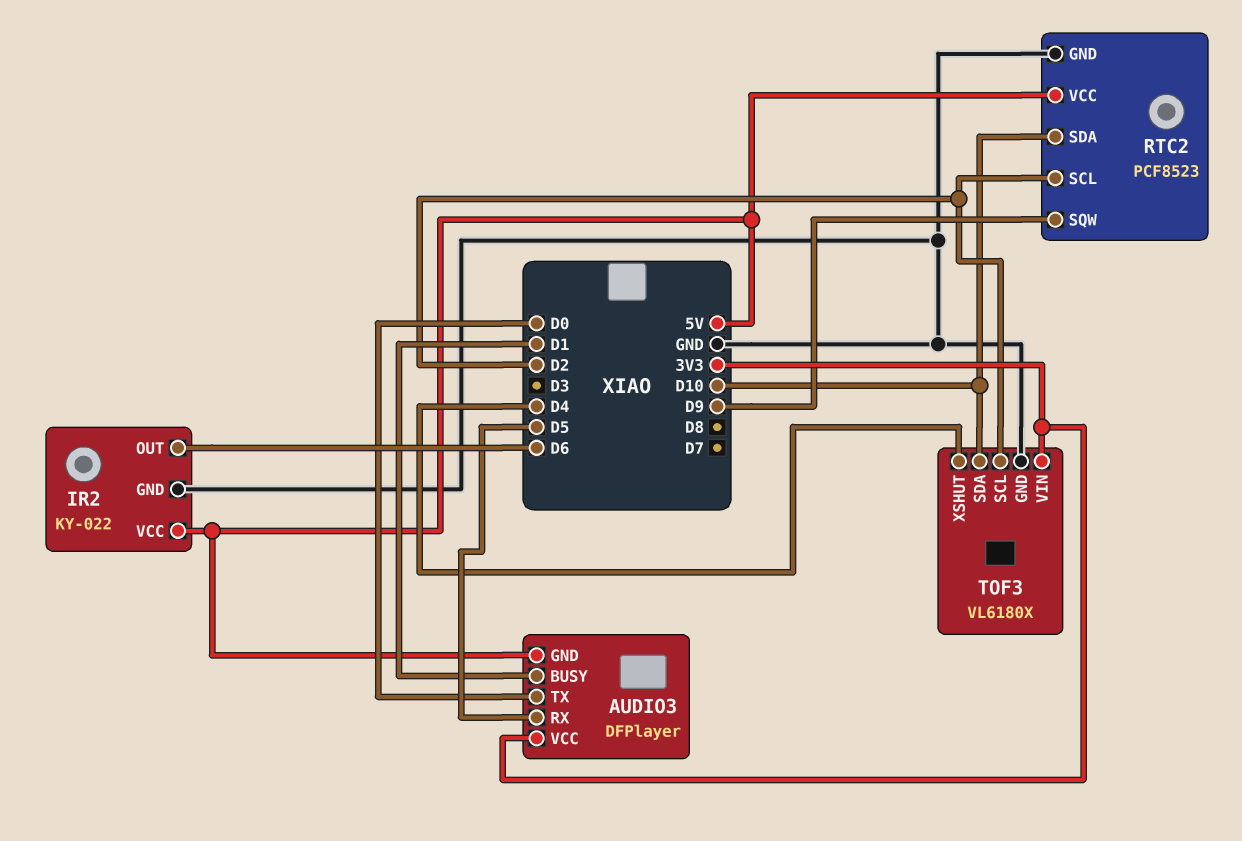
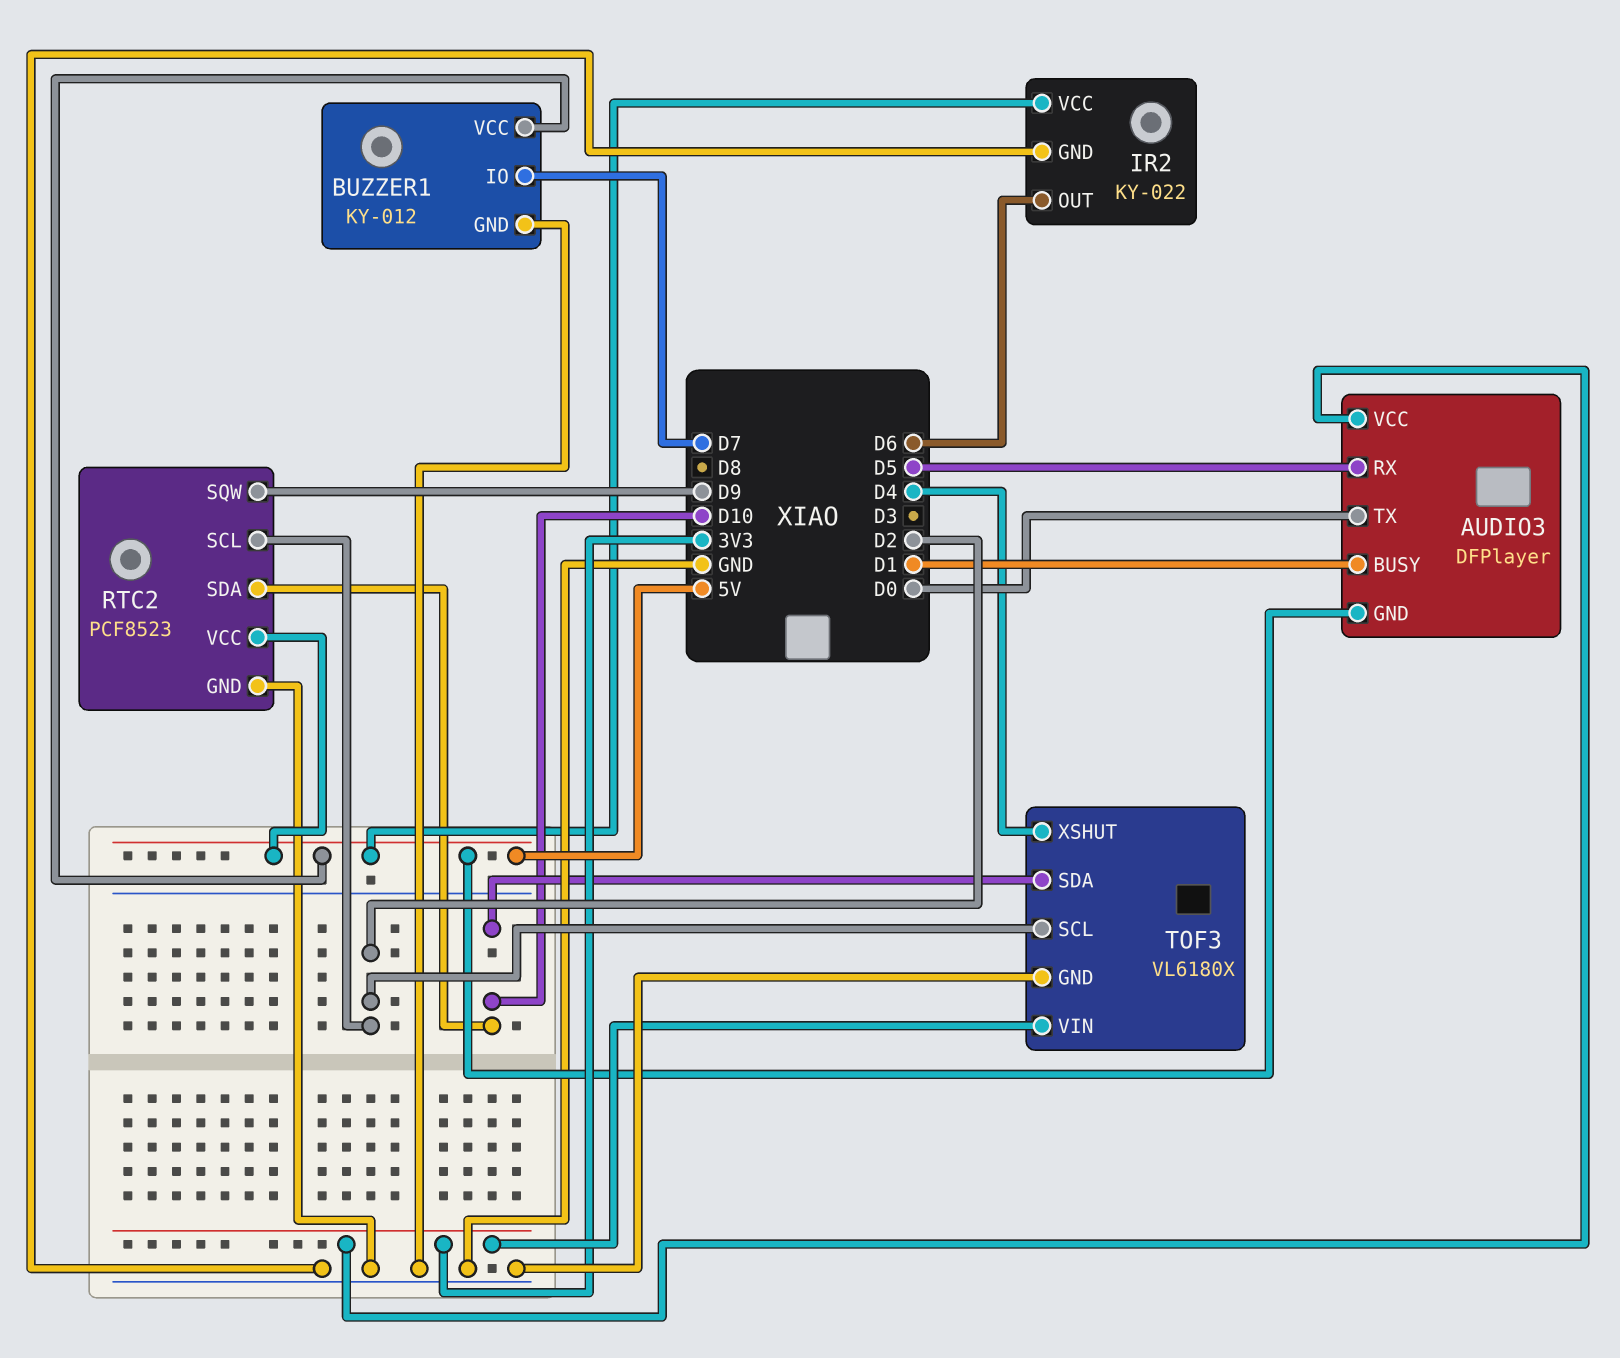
BUZZER1: none -> KY-012
BUZZER1 pin GND: none -> GND
BUZZER1 pin IO: none -> D7
BUZZER1 pin VCC: none -> 5V

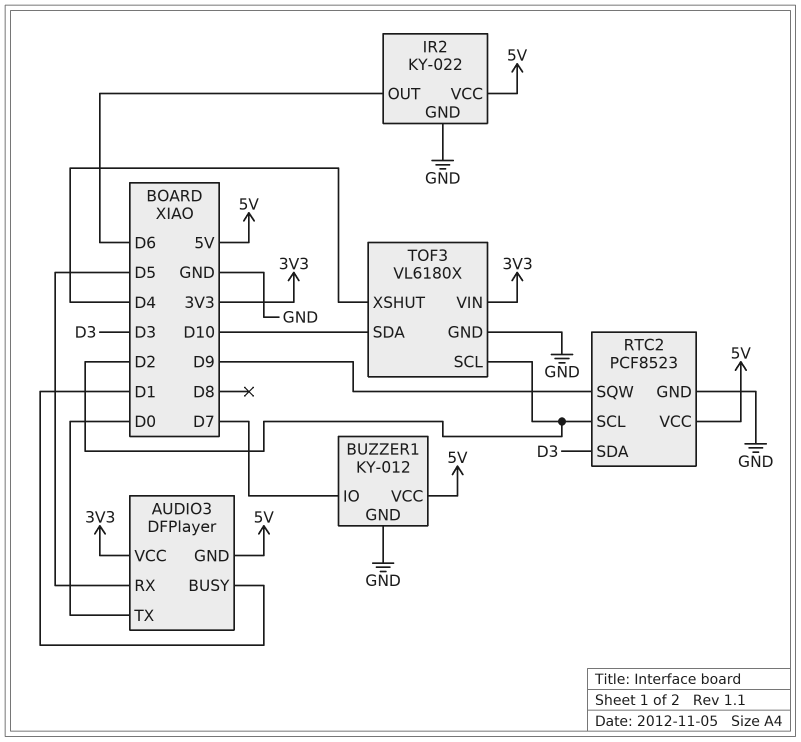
RTC2 pin SDA: D10 -> D3

